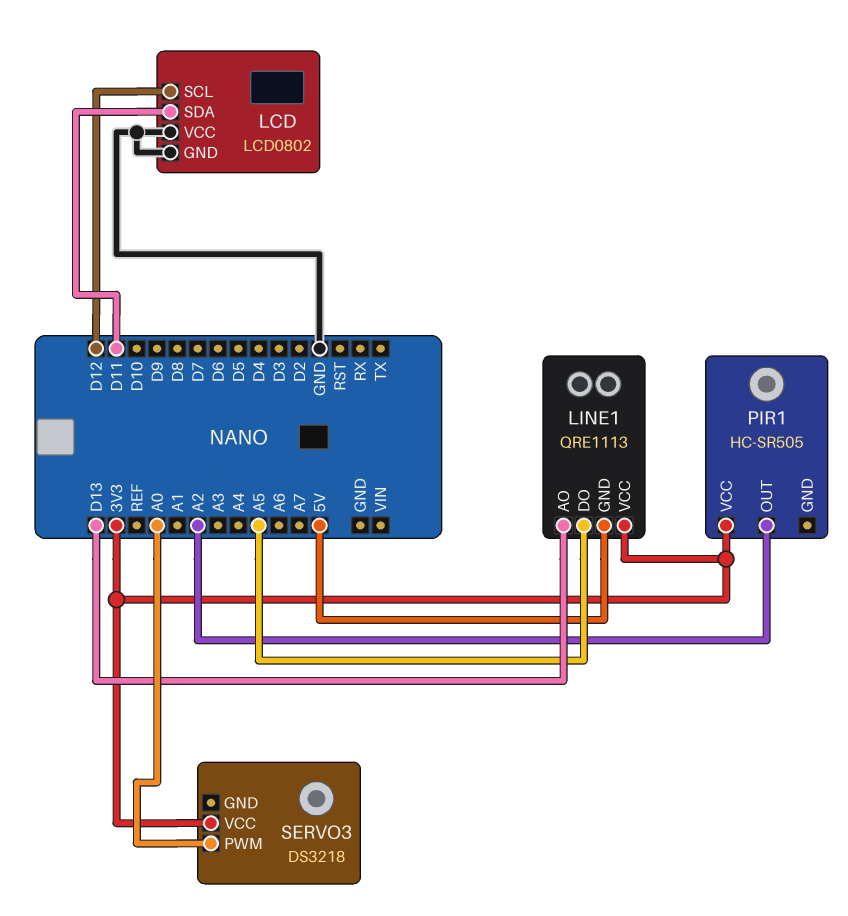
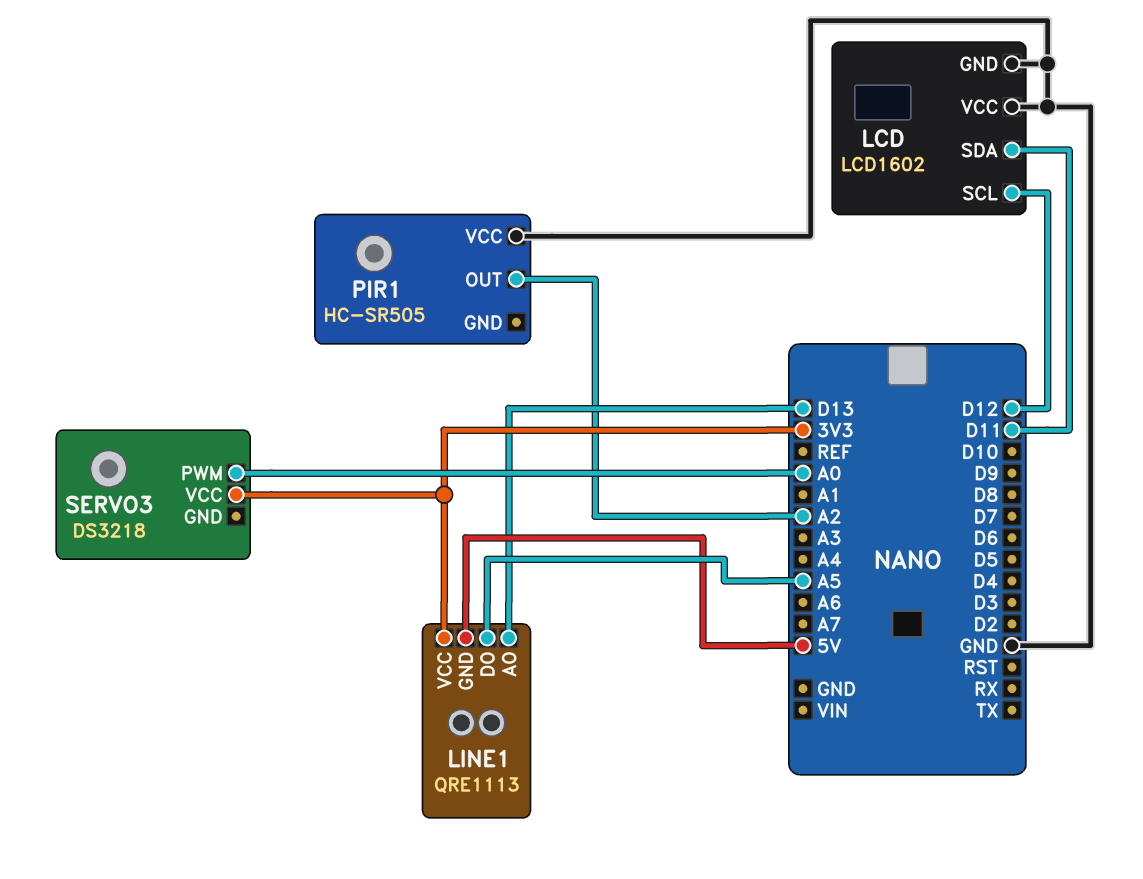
LCD: LCD0802 -> LCD1602
PIR1 pin VCC: 3V3 -> GND

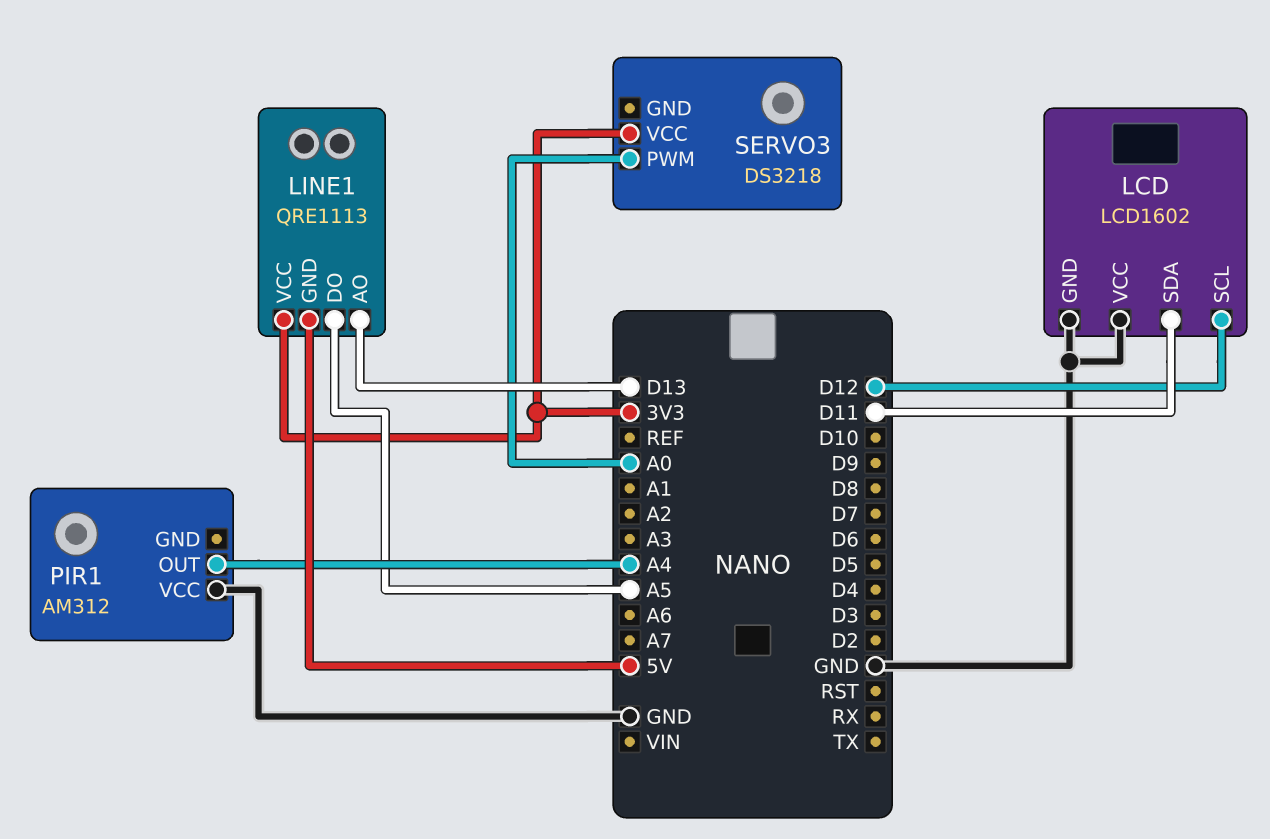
PIR1: HC-SR505 -> AM312
PIR1 pin OUT: A2 -> A4

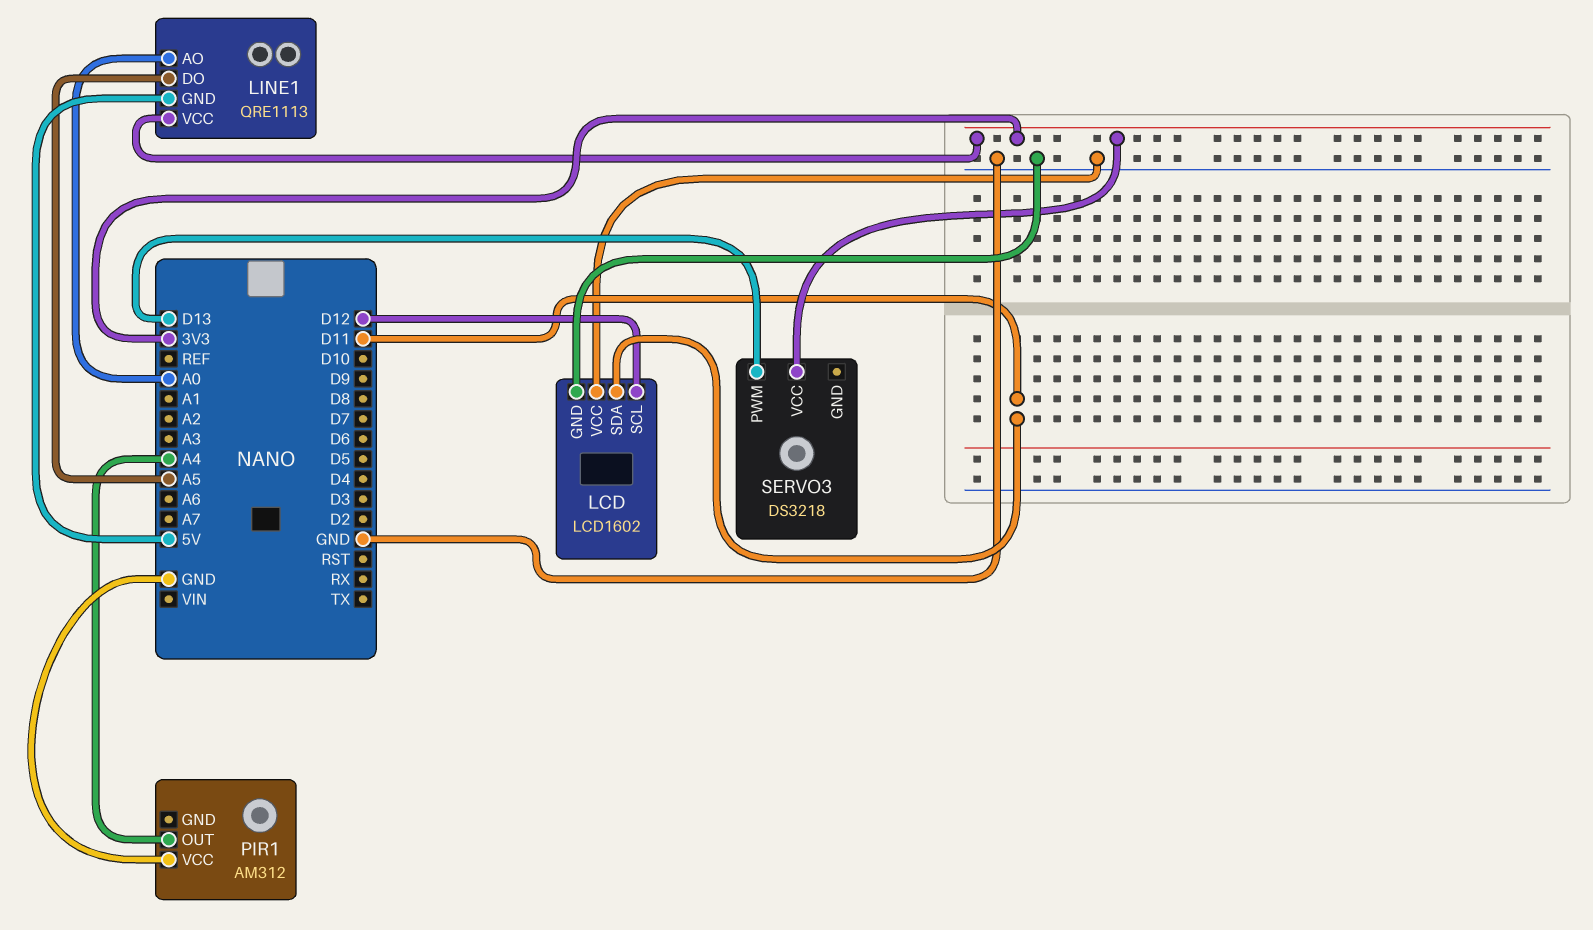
LINE1 pin AO: D13 -> A0
SERVO3 pin PWM: A0 -> D13

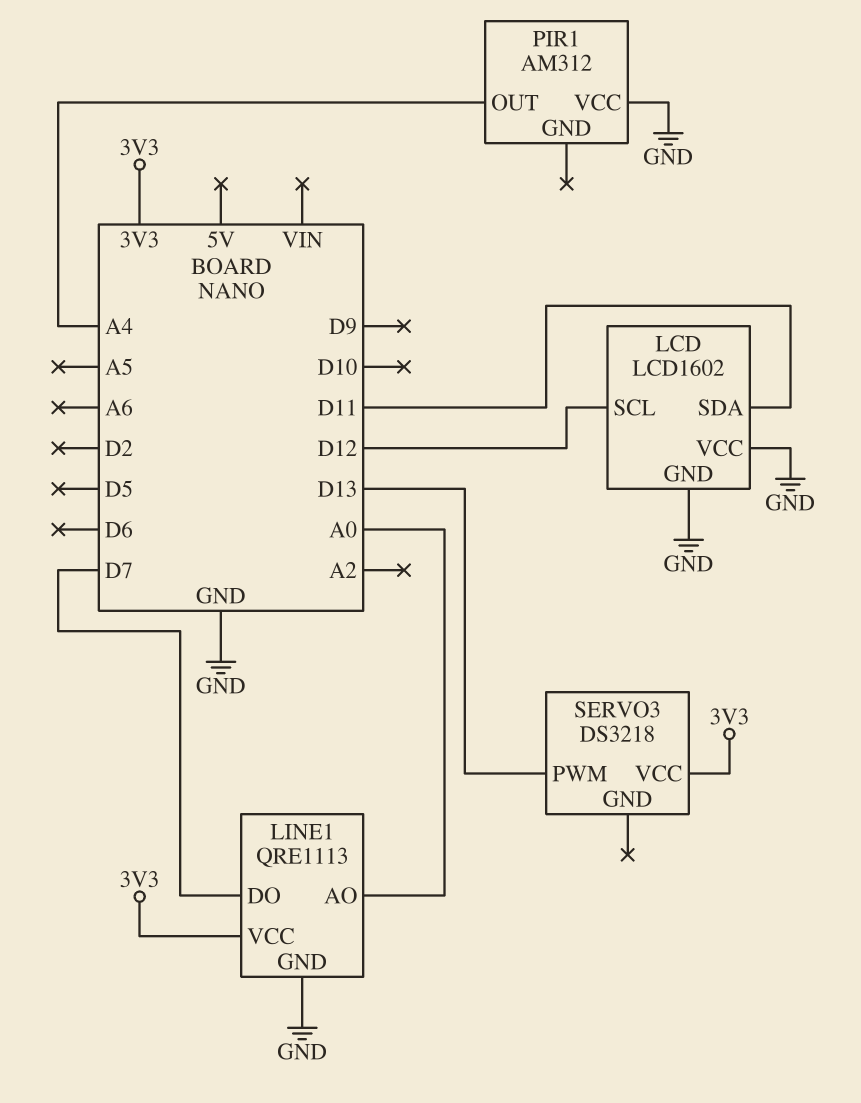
LINE1 pin DO: A5 -> D7
LINE1 pin GND: 5V -> GND

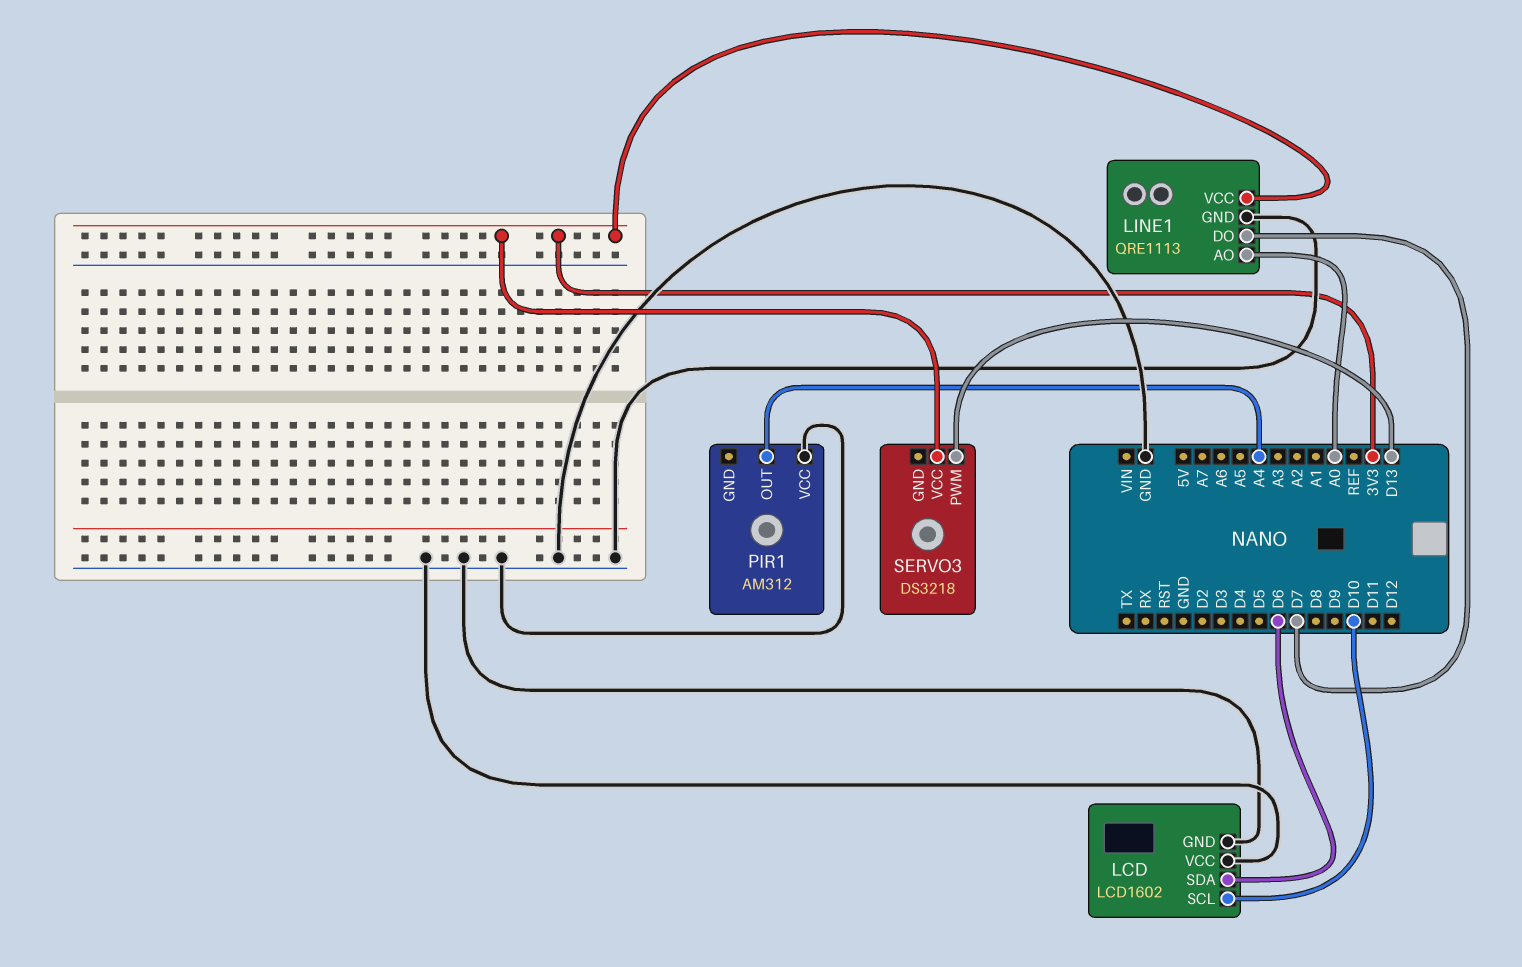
LCD pin SCL: D12 -> D10
LCD pin SDA: D11 -> D6

